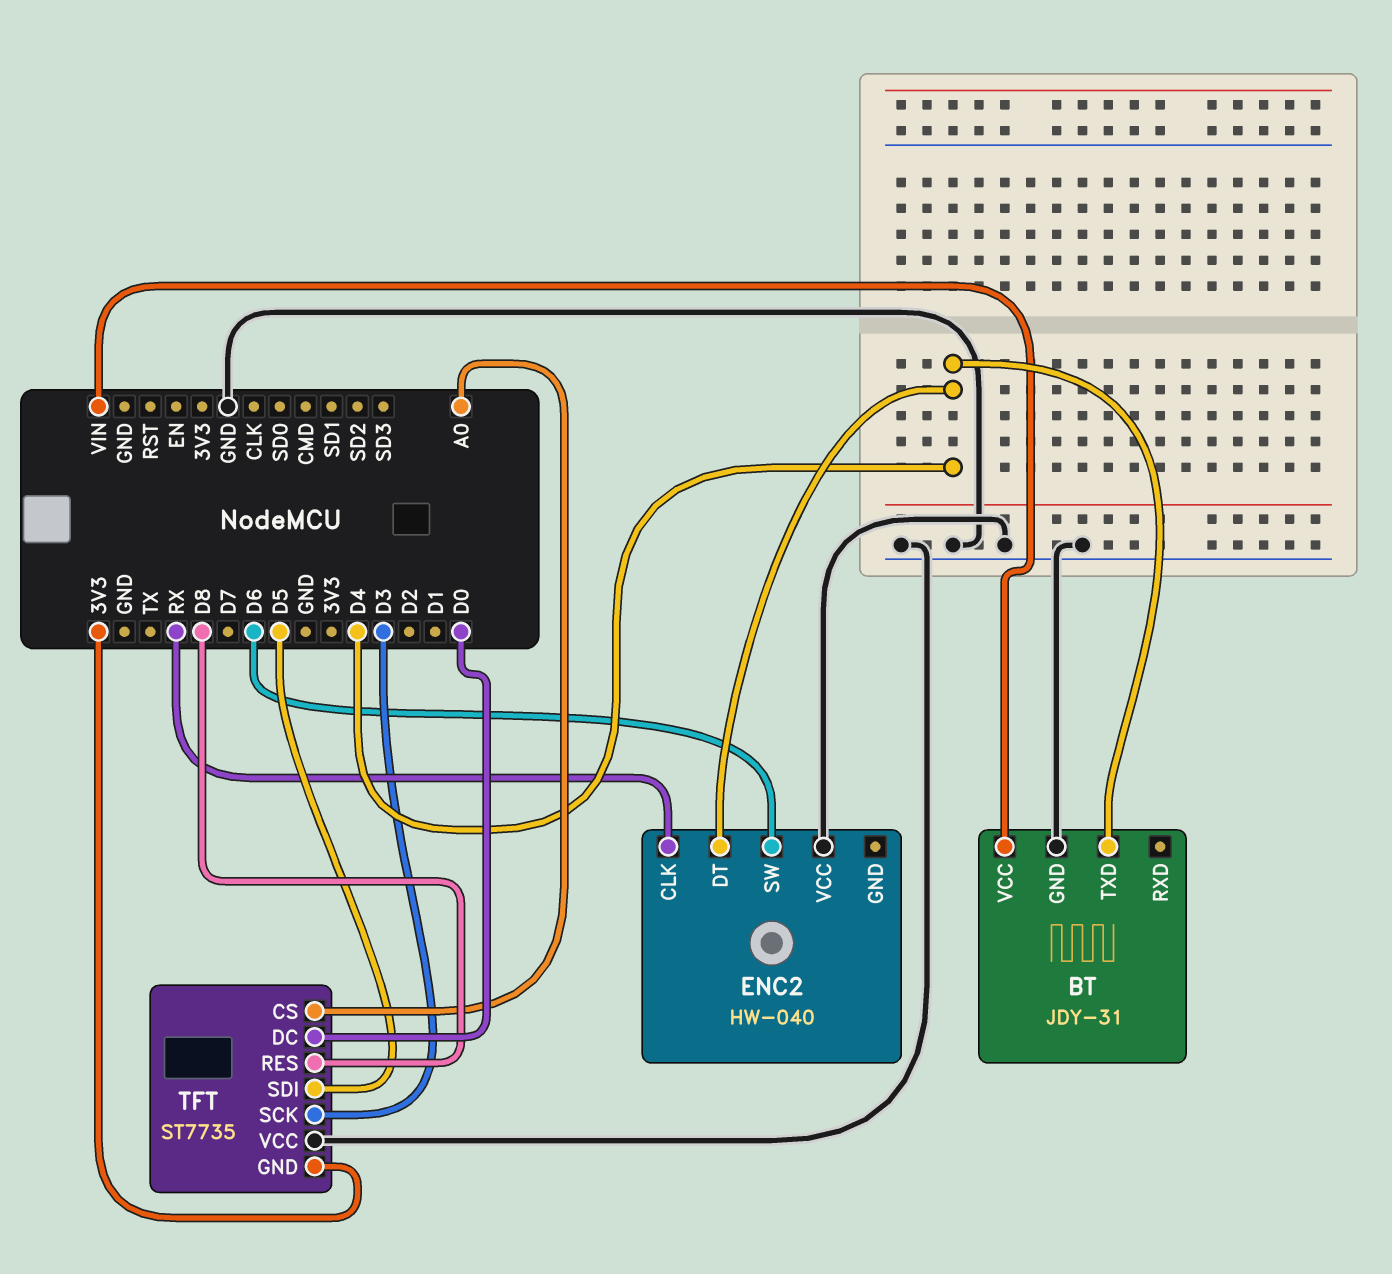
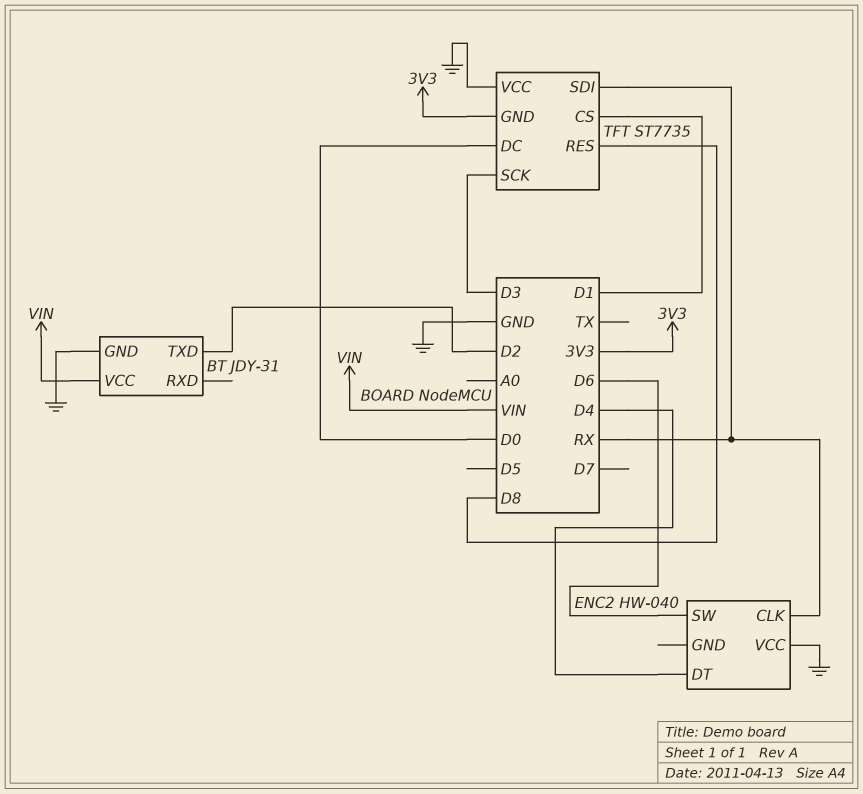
BT pin TXD: D4 -> D2
TFT pin CS: A0 -> D1
TFT pin SDI: D5 -> RX

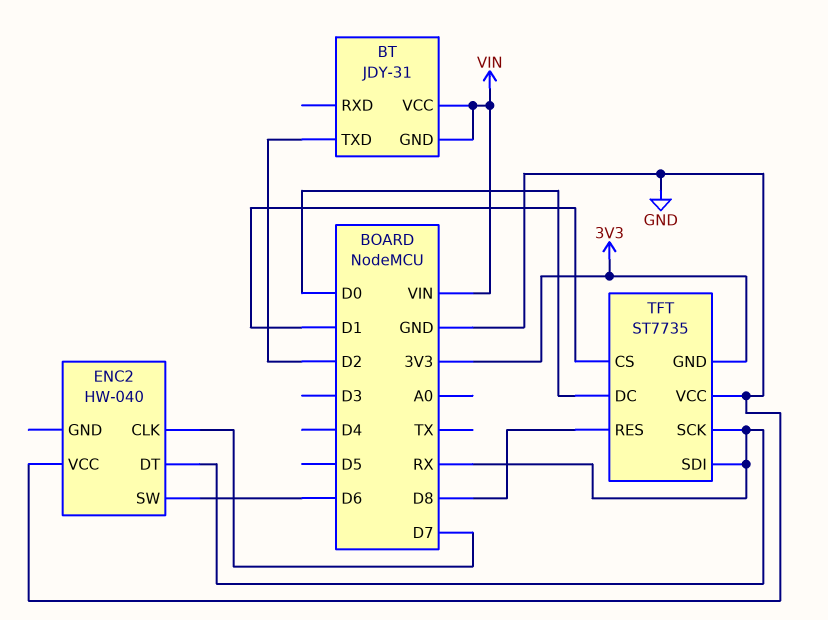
BT pin GND: GND -> VIN
ENC2 pin CLK: RX -> D7
ENC2 pin DT: D4 -> RX
TFT pin SCK: D3 -> RX

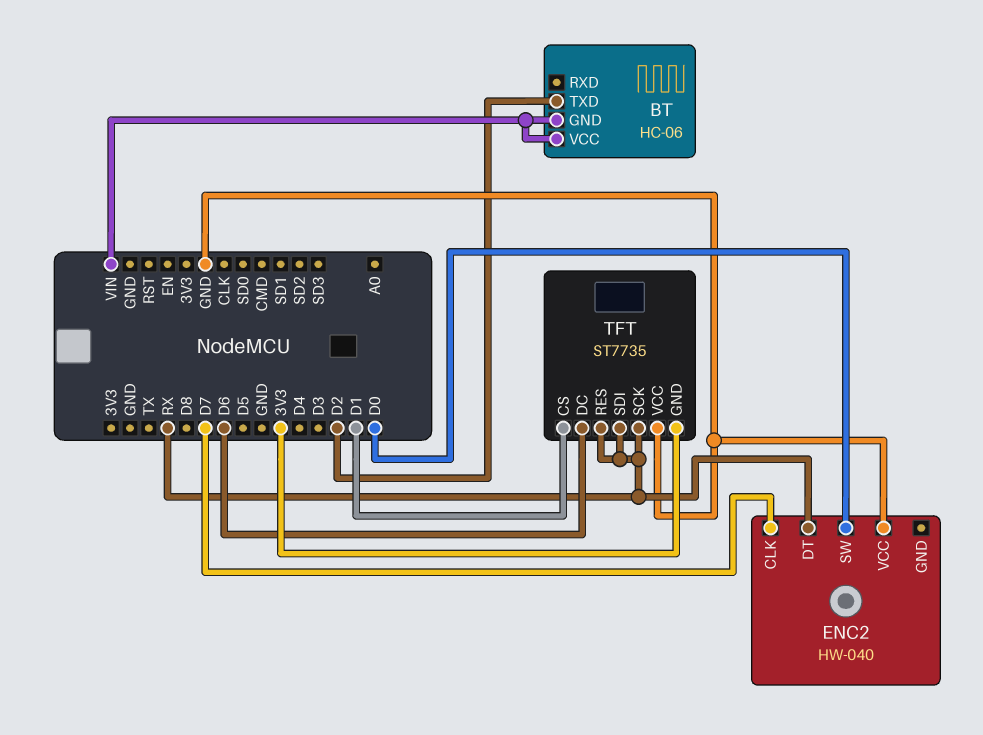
BT: JDY-31 -> HC-06
ENC2 pin SW: D6 -> D0
TFT pin DC: D0 -> D6
TFT pin RES: D8 -> RX

